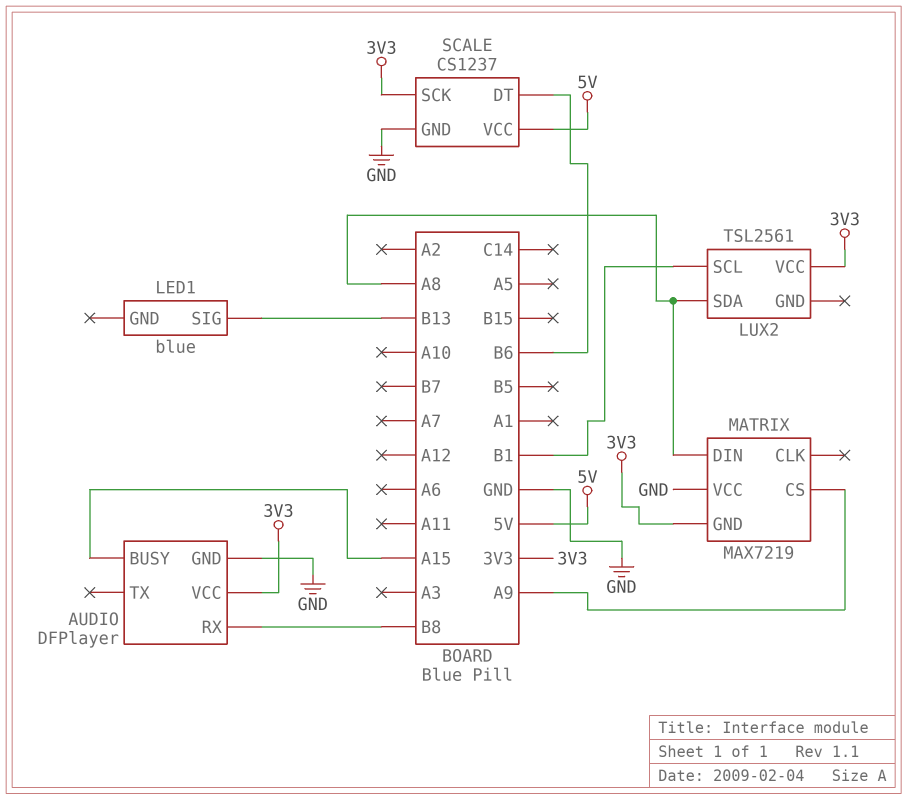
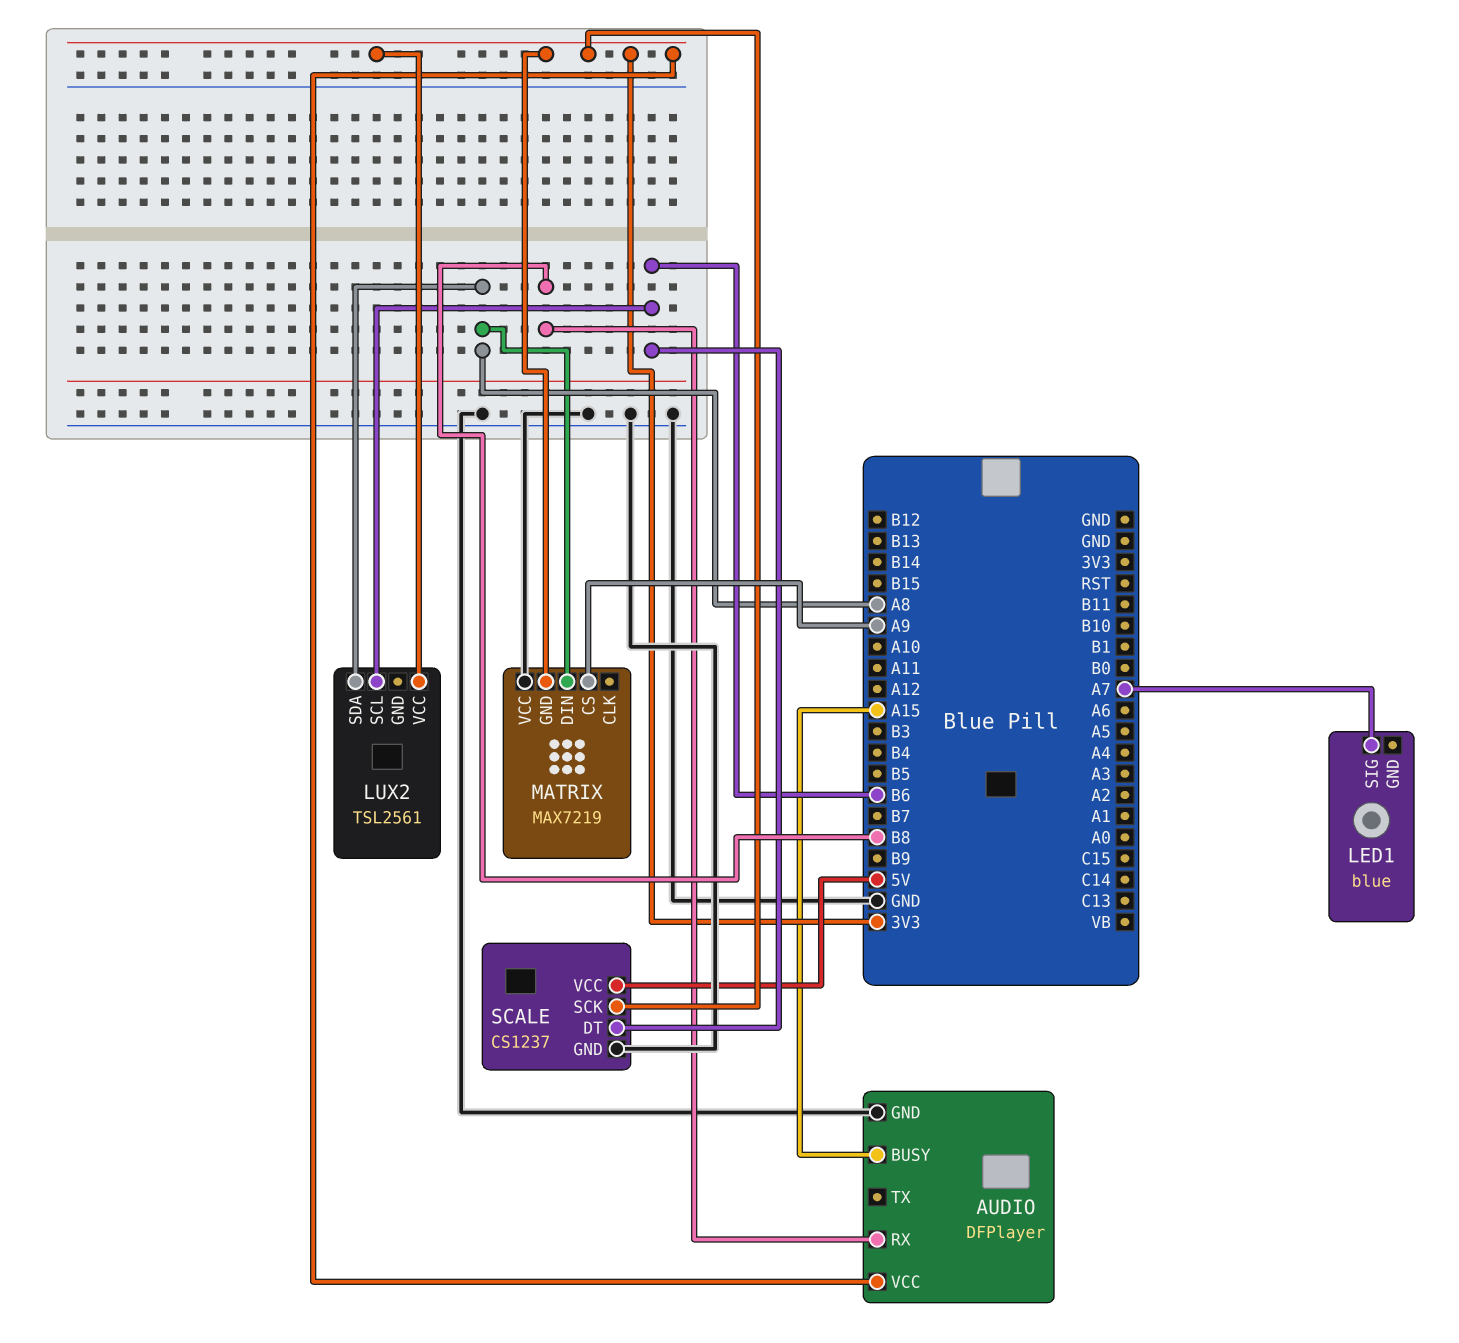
LED1 pin SIG: B13 -> A7
LUX2 pin SCL: B1 -> B6

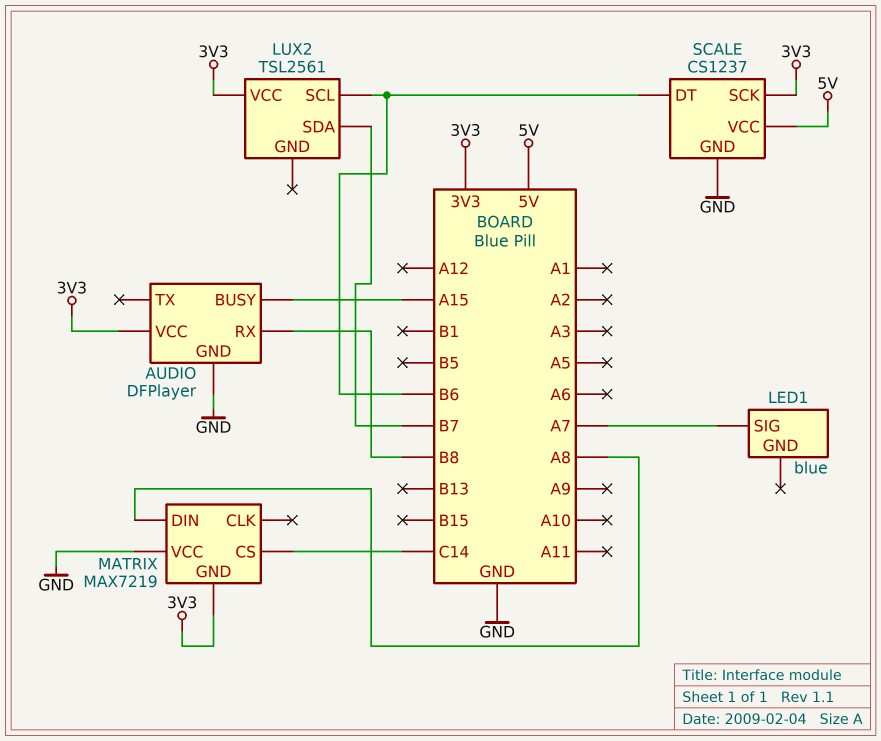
LUX2 pin SDA: A8 -> B7
MATRIX pin CS: A9 -> C14

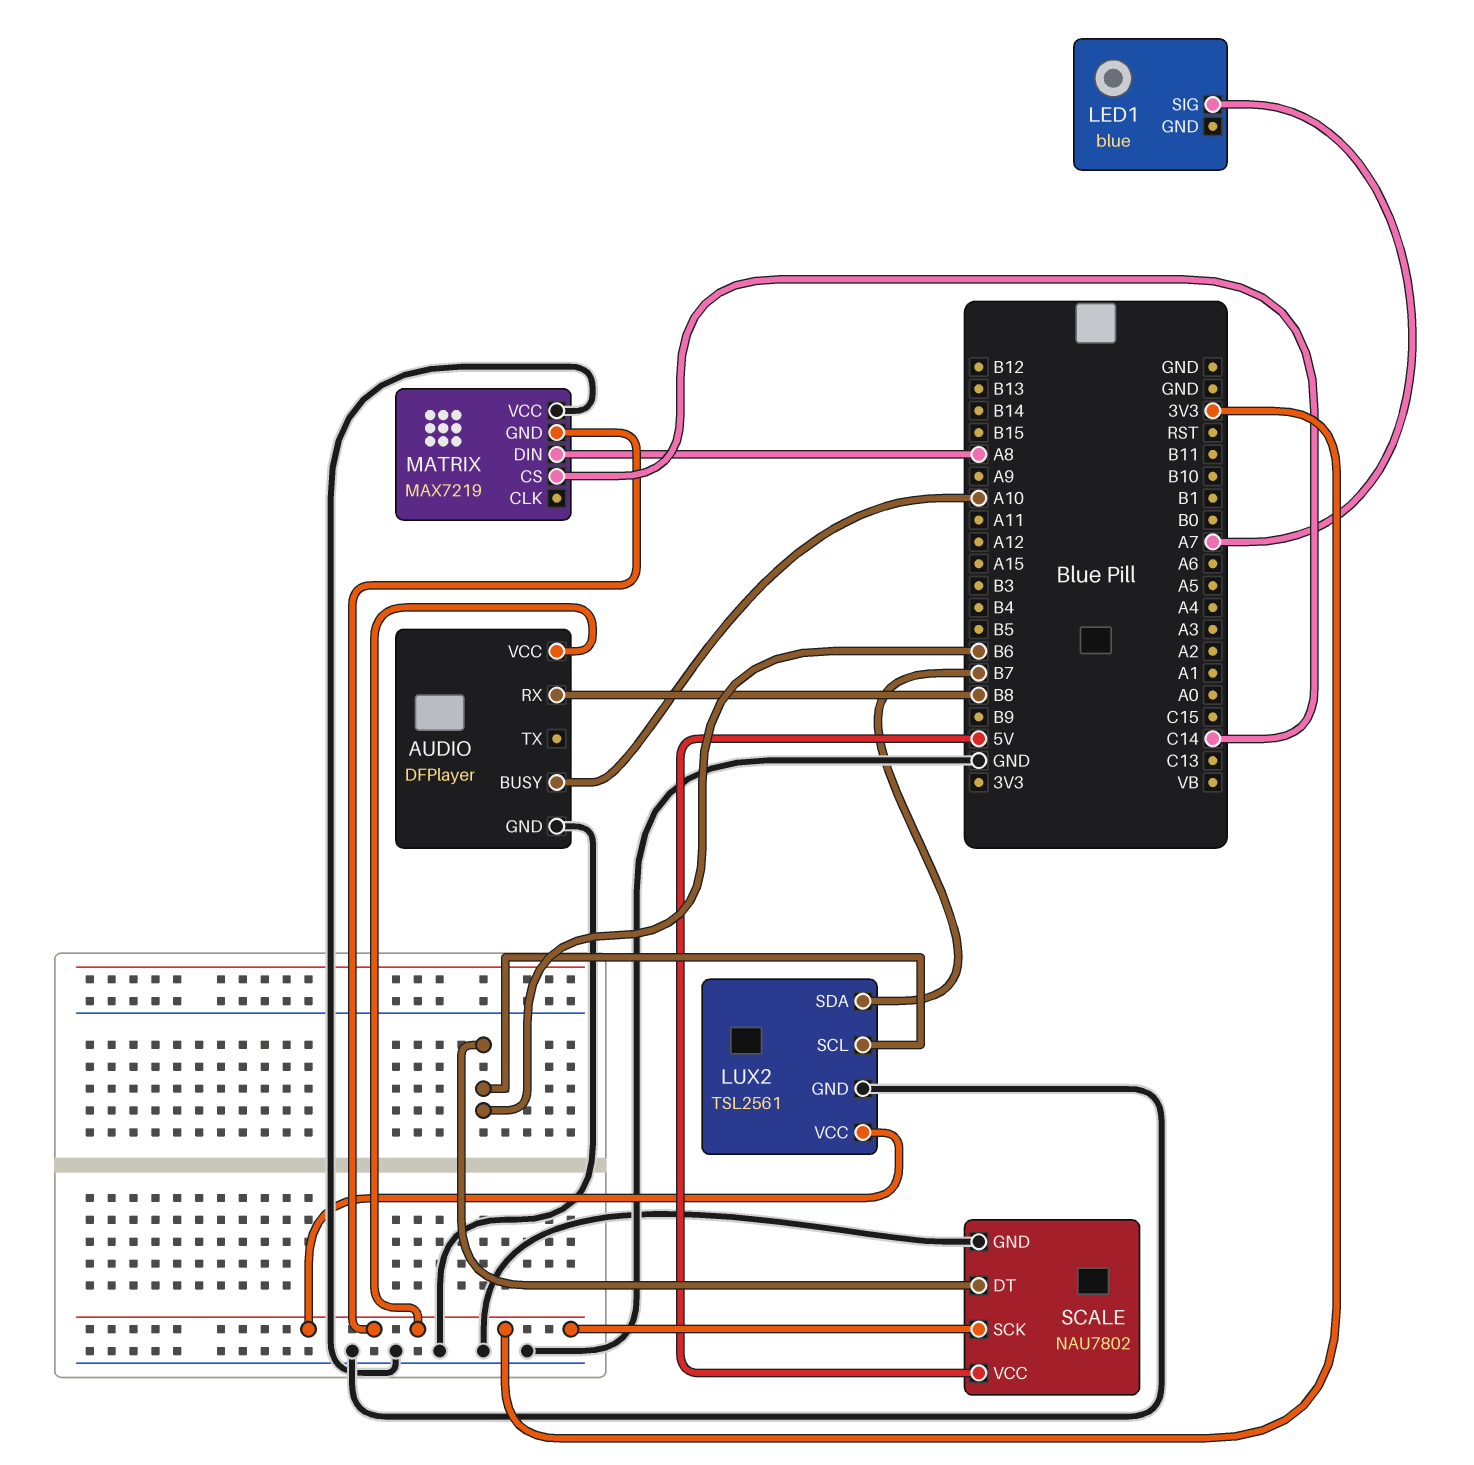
AUDIO pin BUSY: A15 -> A10
LUX2 pin GND: none -> GND
SCALE: CS1237 -> NAU7802

